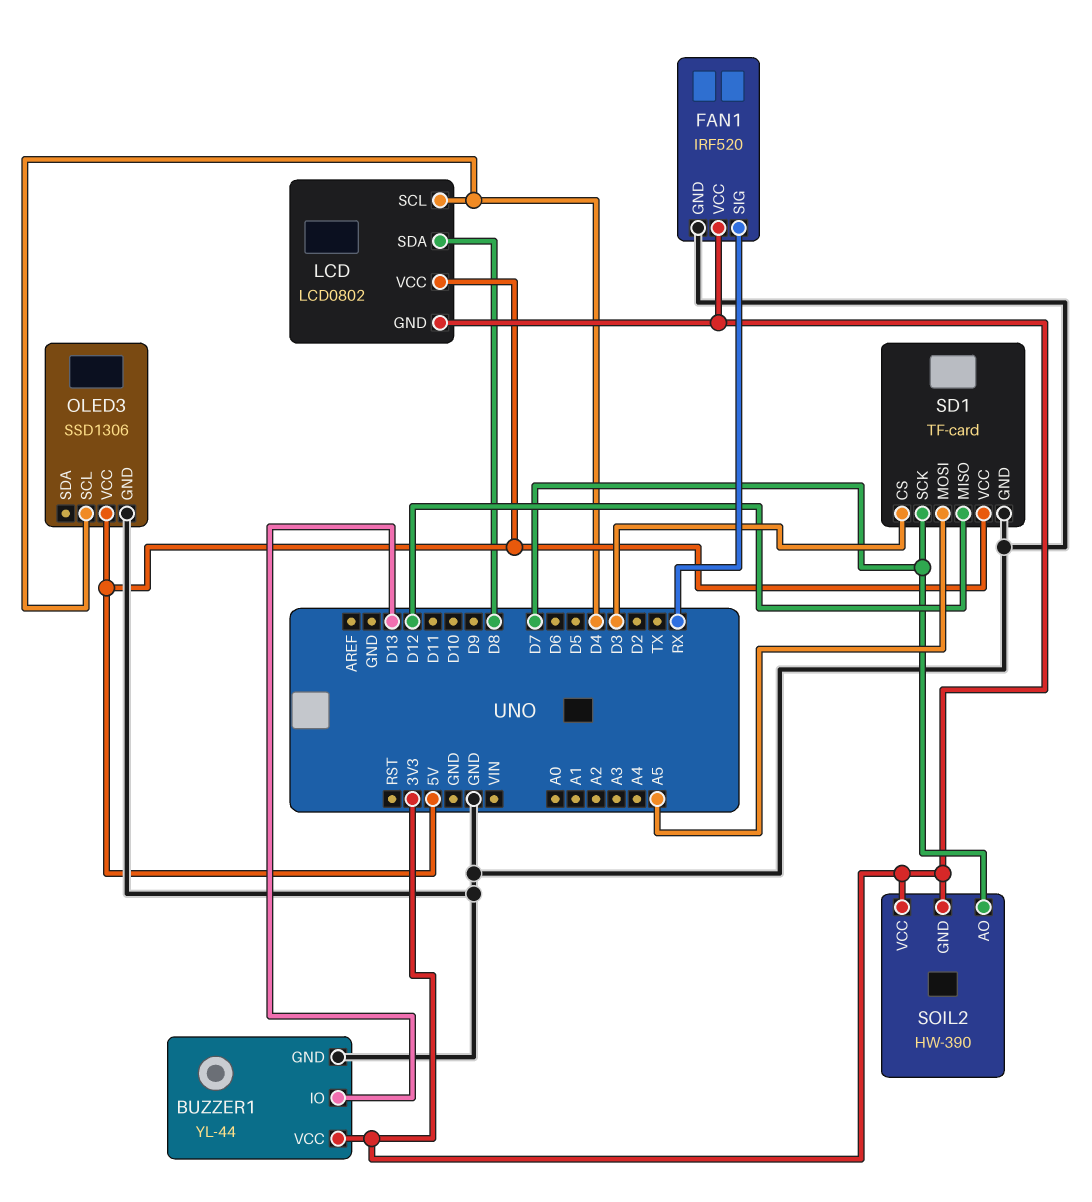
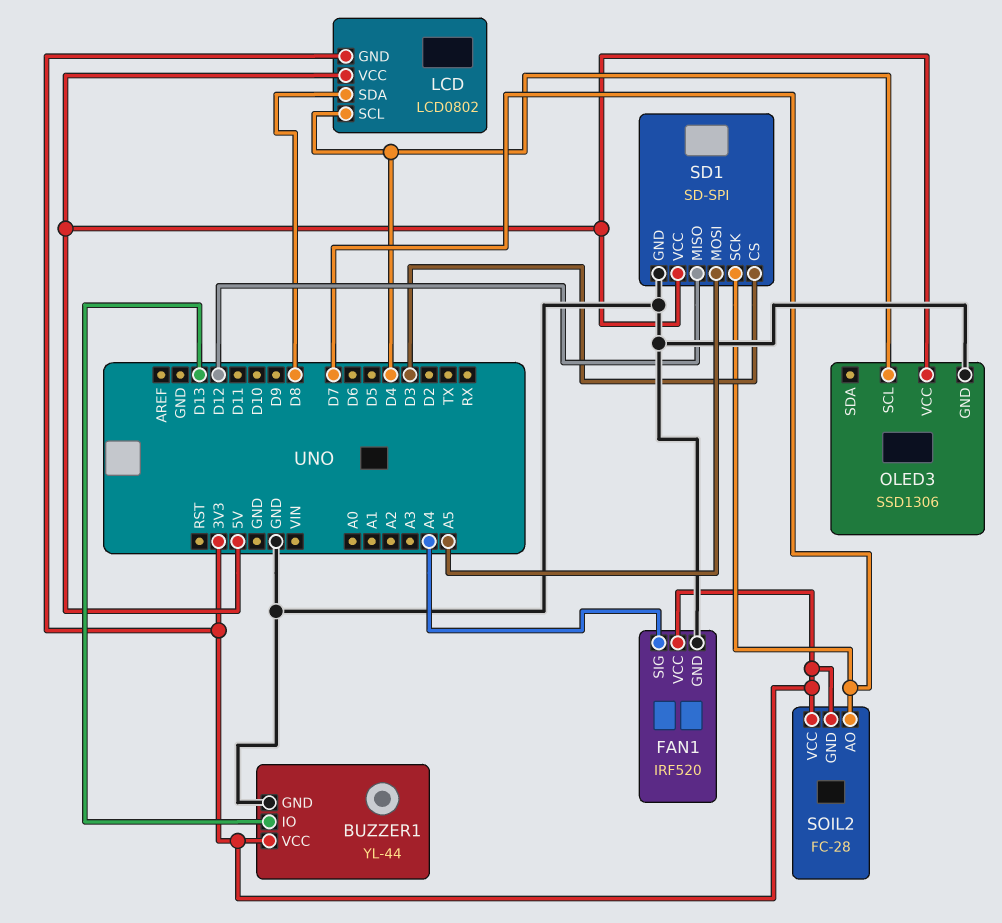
FAN1 pin SIG: RX -> A4
SD1: TF-card -> SD-SPI
SOIL2: HW-390 -> FC-28

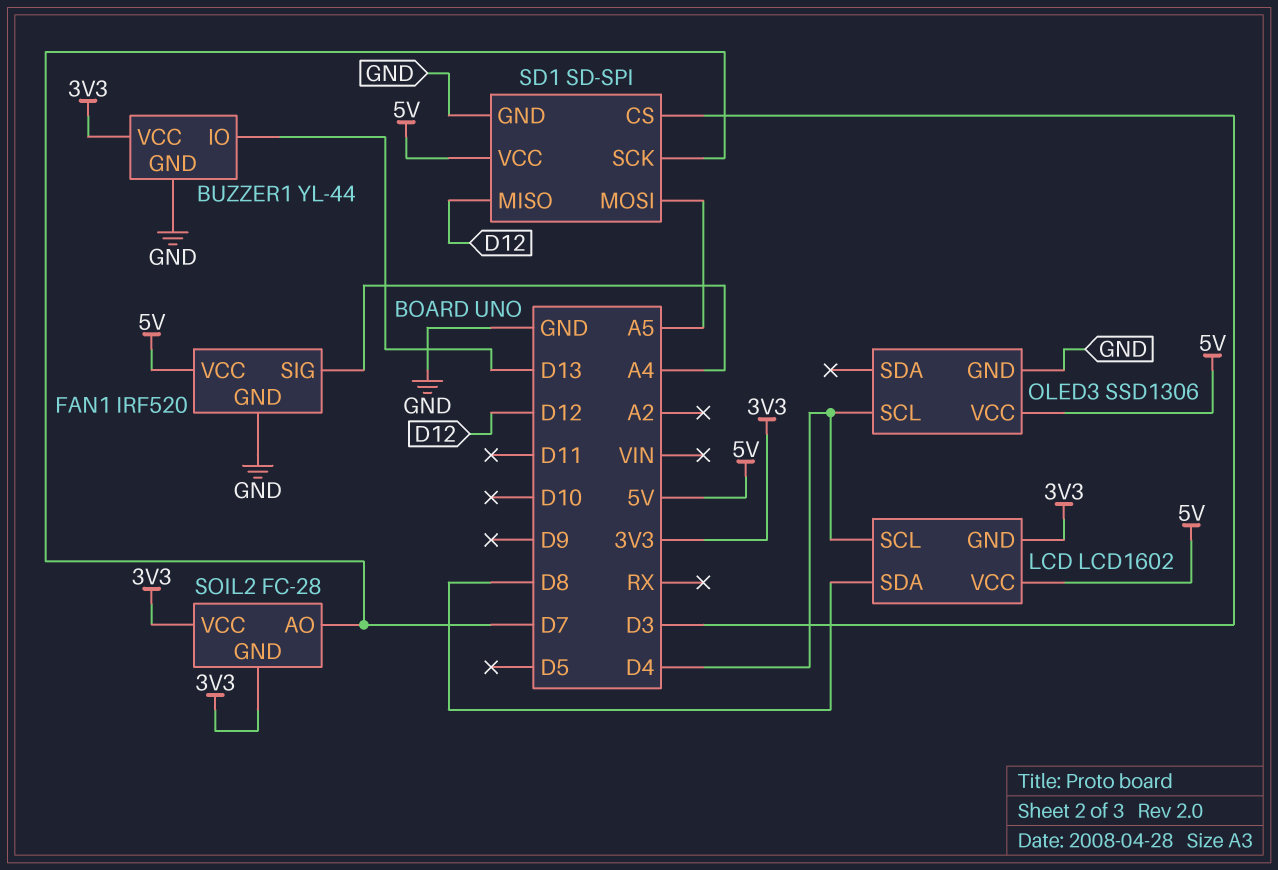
FAN1 pin VCC: 3V3 -> 5V
LCD: LCD0802 -> LCD1602

